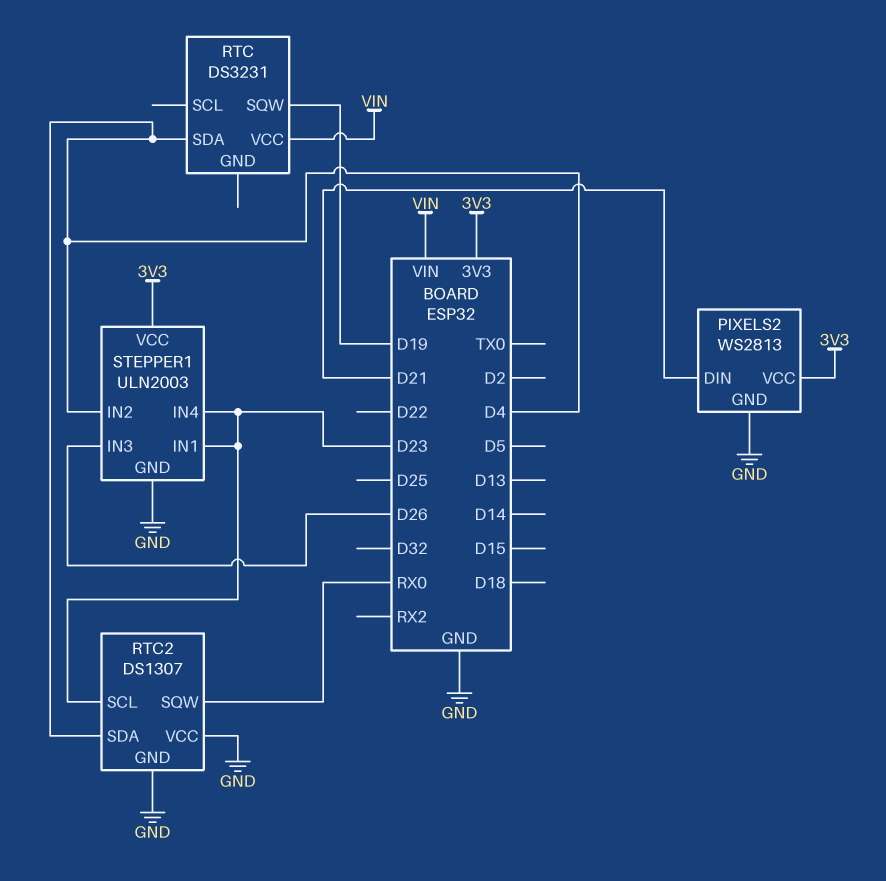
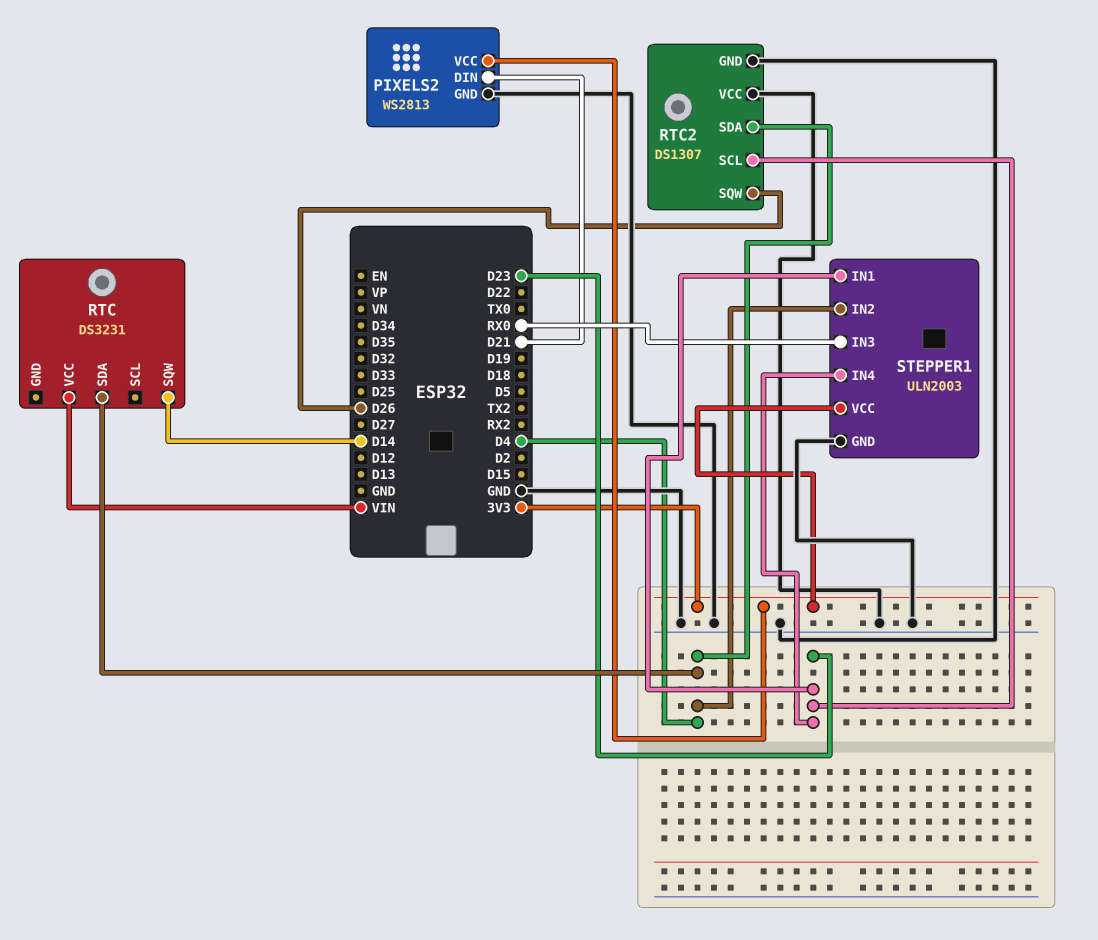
RTC pin SQW: D19 -> D14
RTC2 pin SQW: RX0 -> D26
STEPPER1 pin IN3: D26 -> RX0

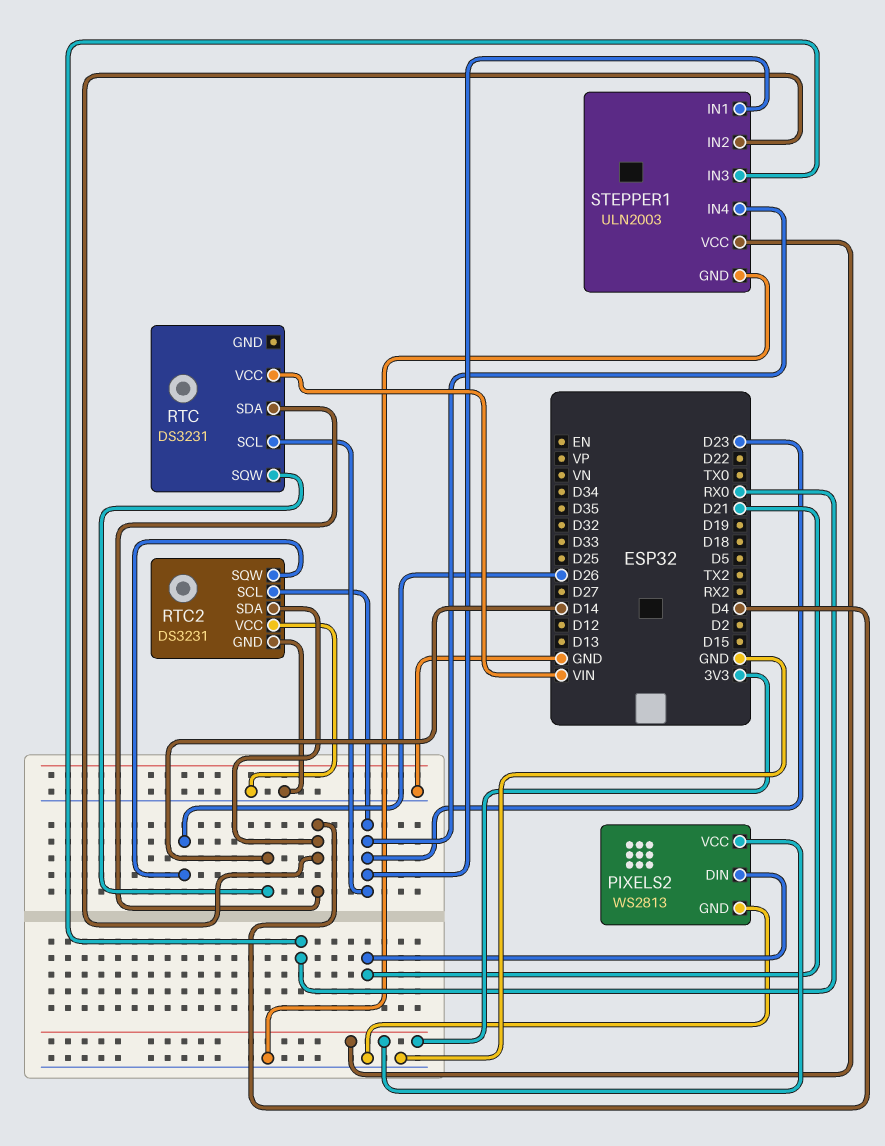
RTC pin SCL: none -> D23
RTC2: DS1307 -> DS3231

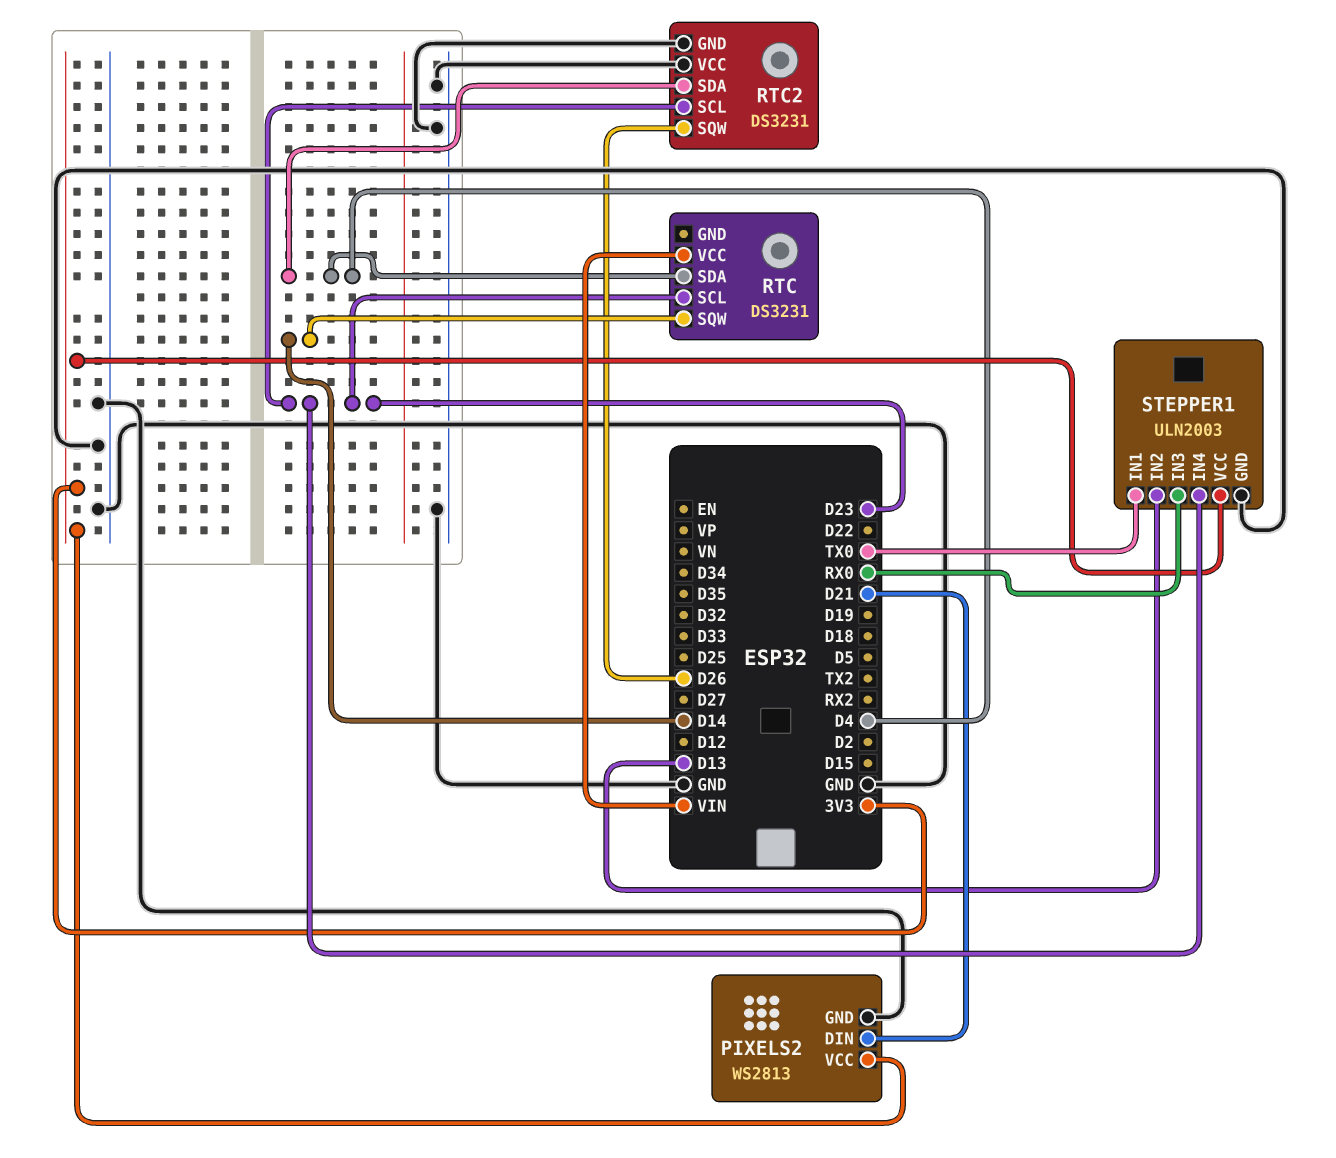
STEPPER1 pin IN1: D23 -> TX0
STEPPER1 pin IN2: D4 -> D13

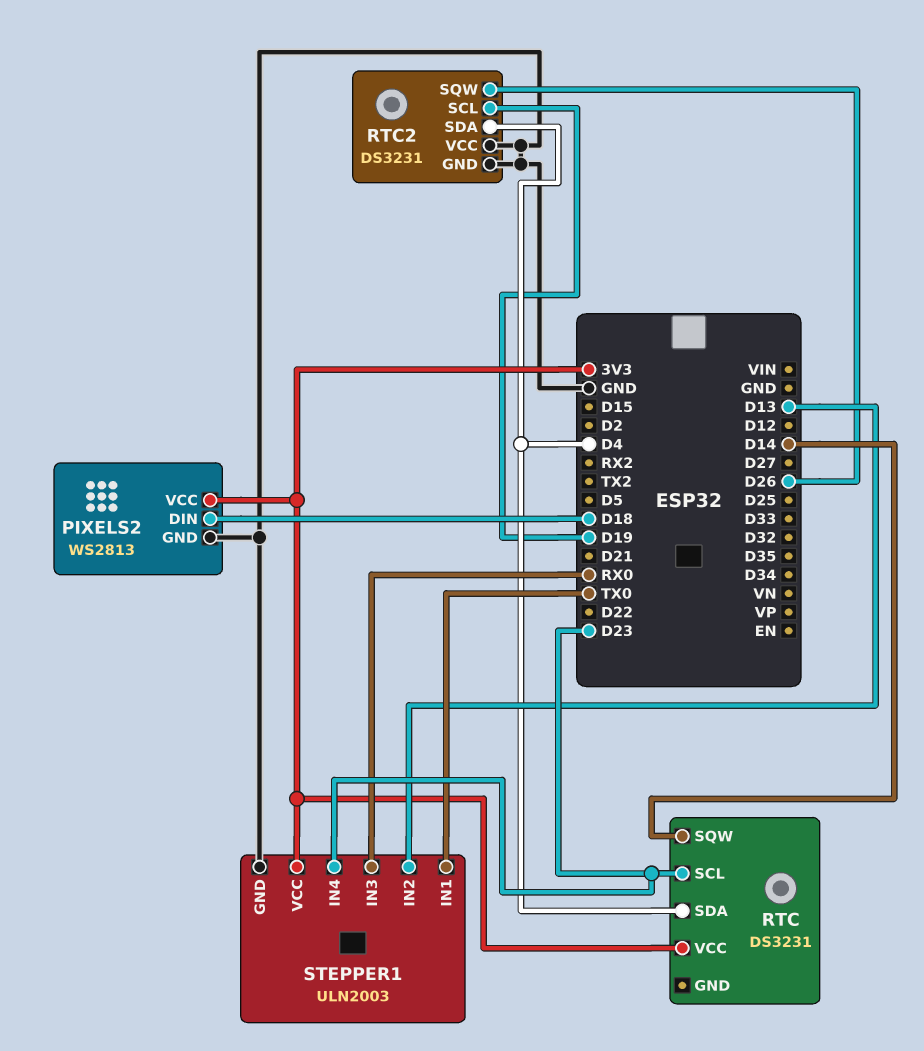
PIXELS2 pin DIN: D21 -> D18
RTC pin VCC: VIN -> 3V3
RTC2 pin SCL: D23 -> D19

